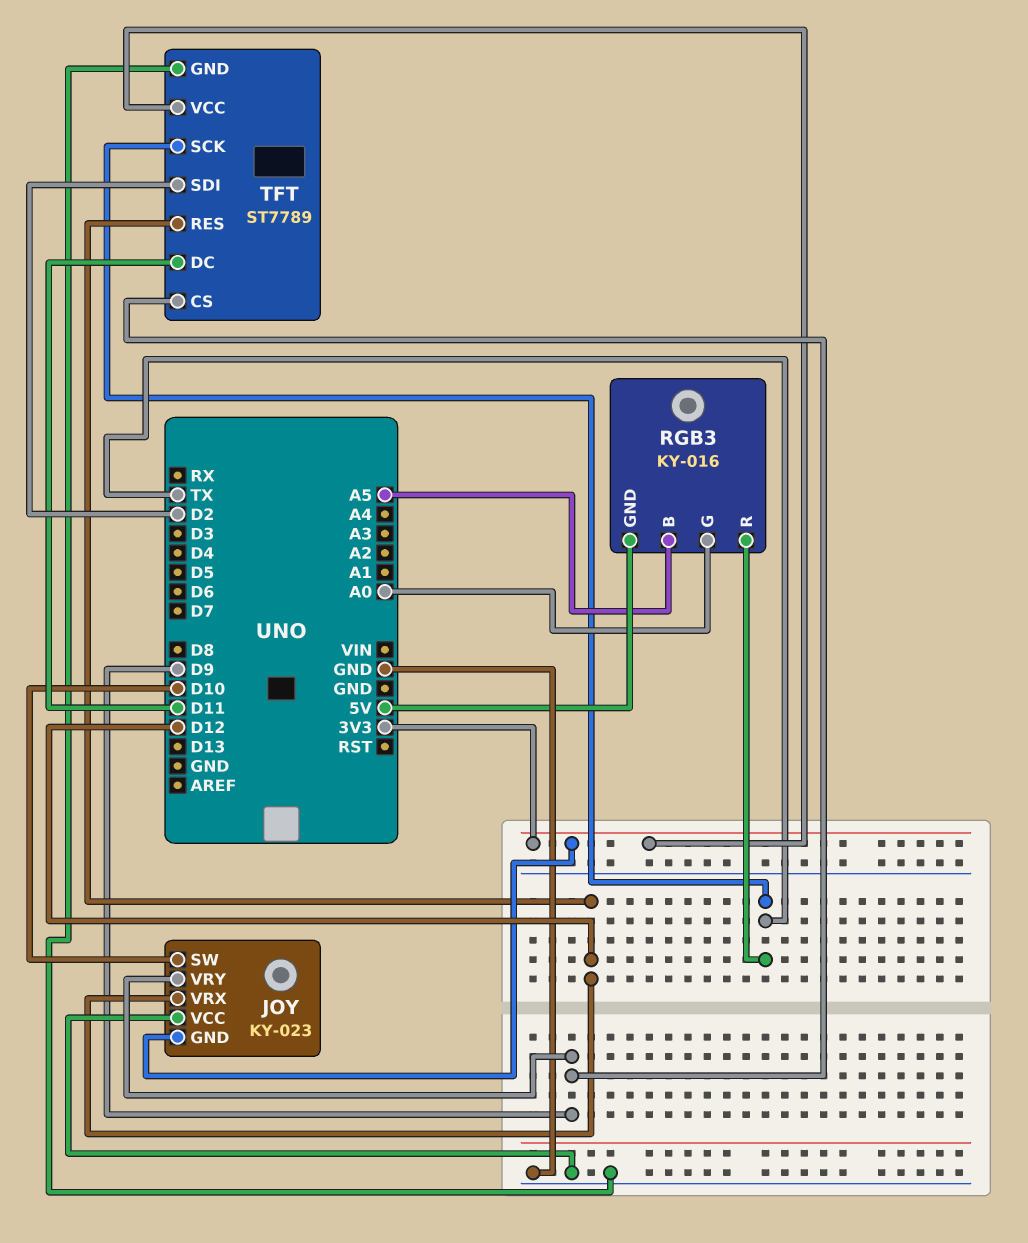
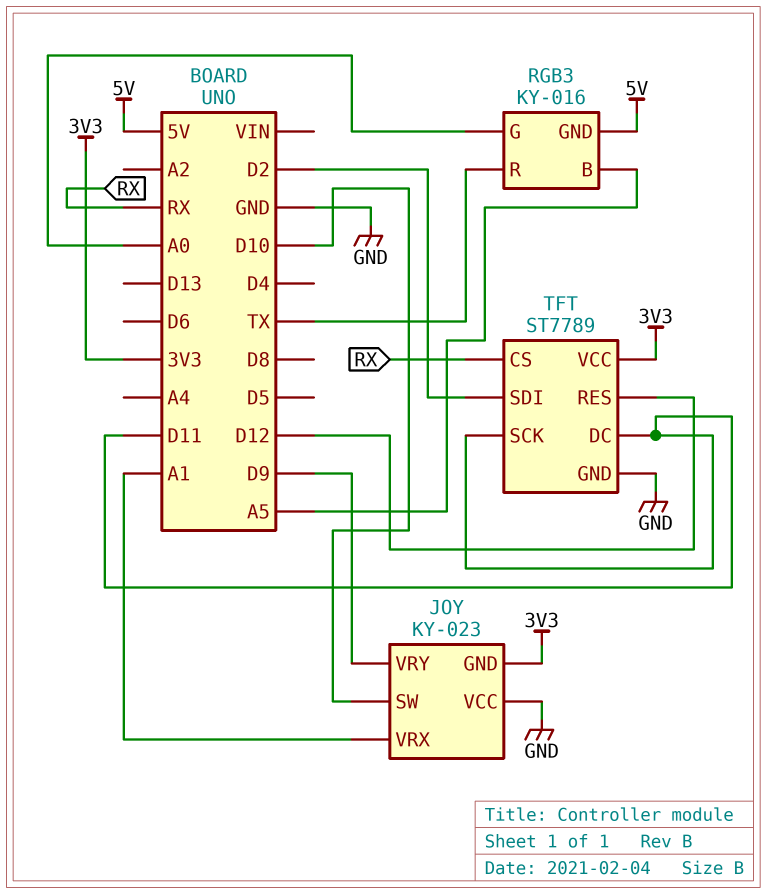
JOY pin VRX: D12 -> A1
TFT pin CS: D9 -> RX
TFT pin SCK: TX -> D11

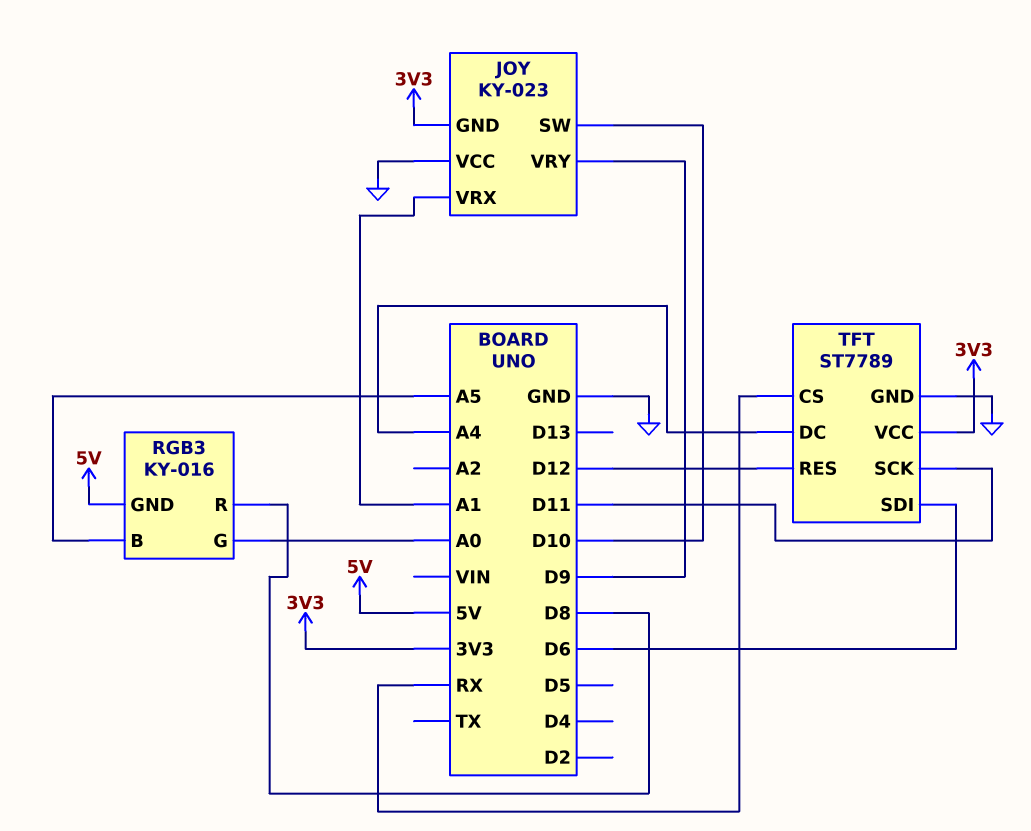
RGB3 pin R: TX -> D8
TFT pin DC: D11 -> A4
TFT pin SDI: D2 -> D6

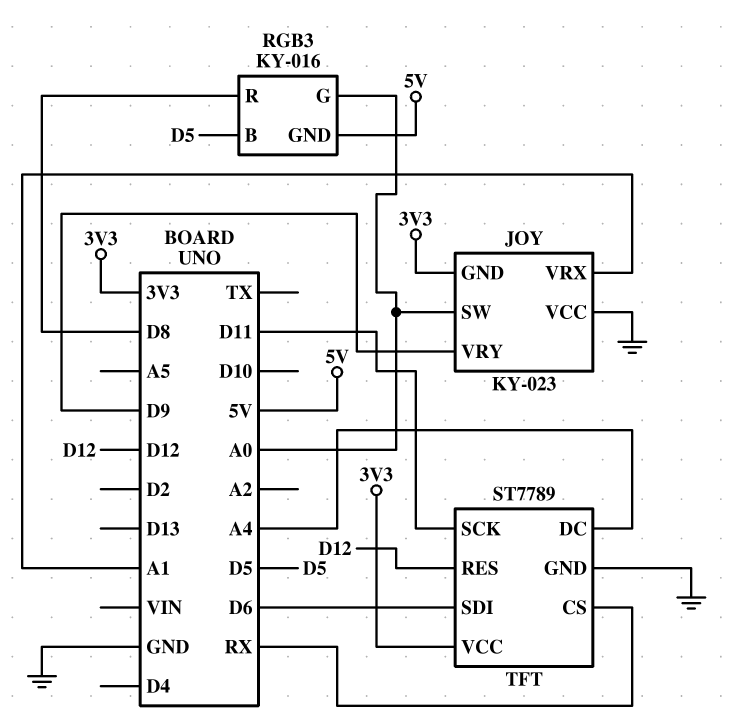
JOY pin SW: D10 -> A0
RGB3 pin B: A5 -> D5

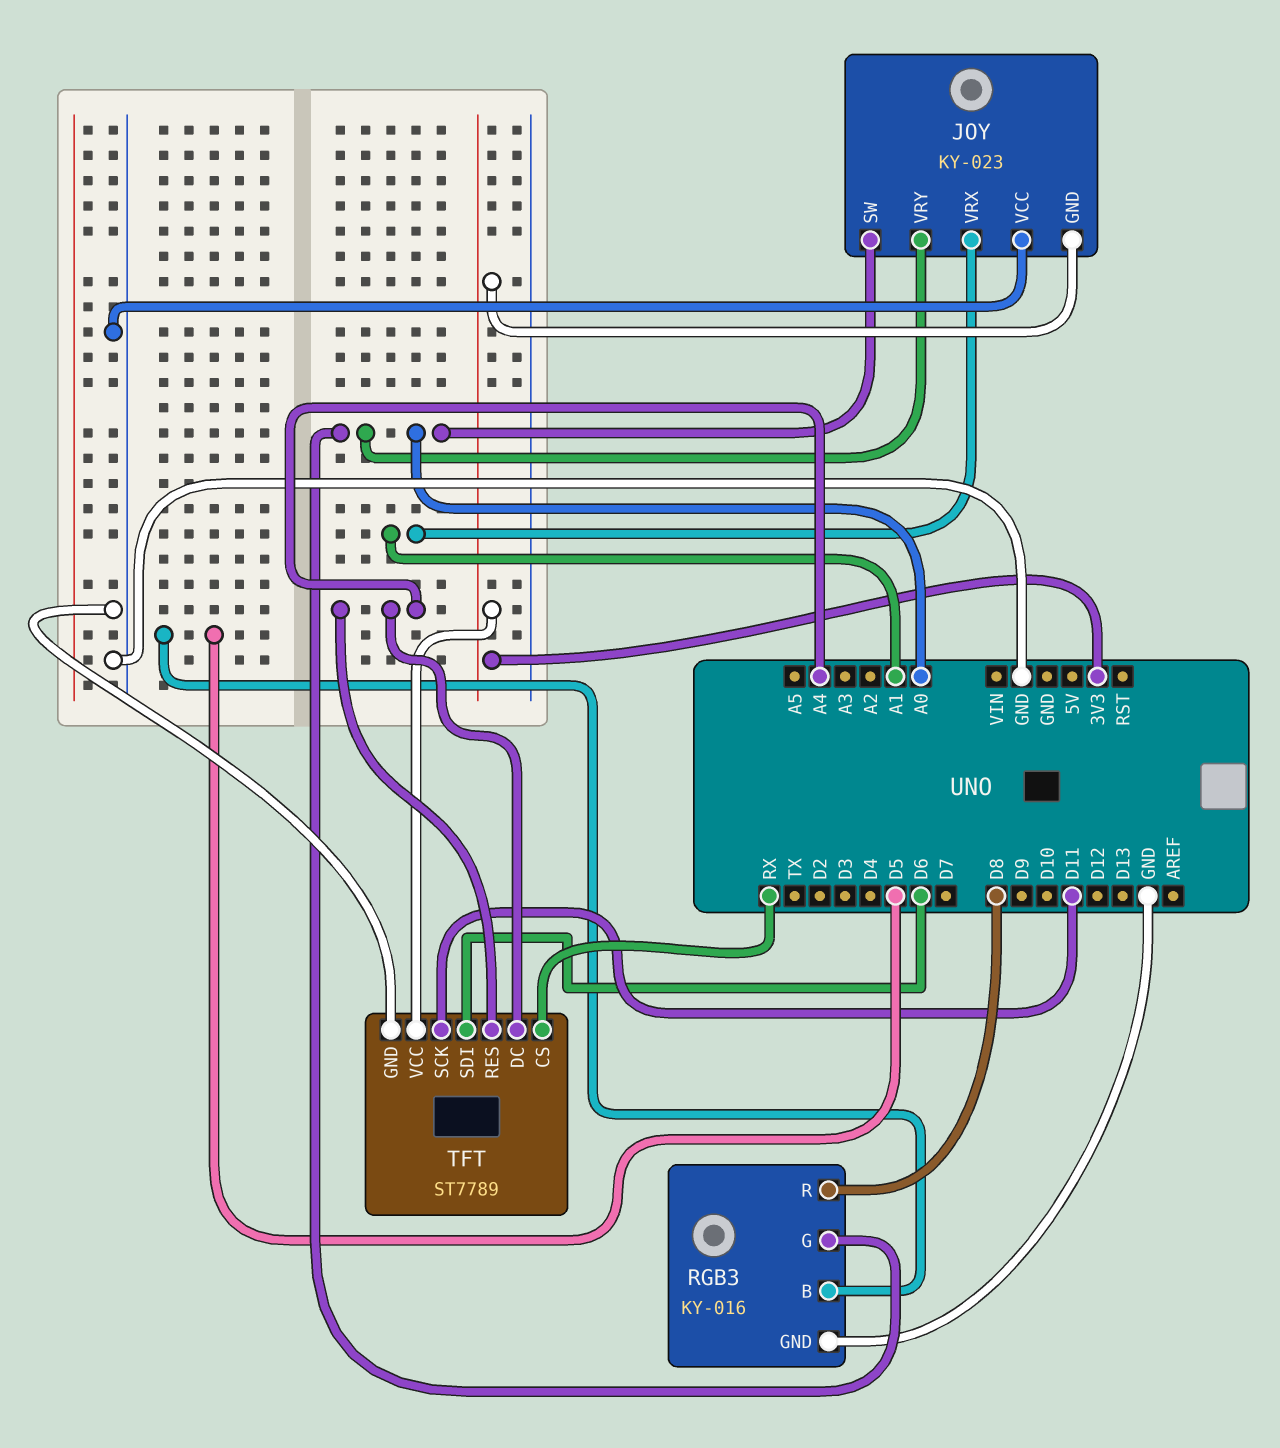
JOY pin VRY: D9 -> A0
RGB3 pin GND: 5V -> GND
TFT pin RES: D12 -> A4

